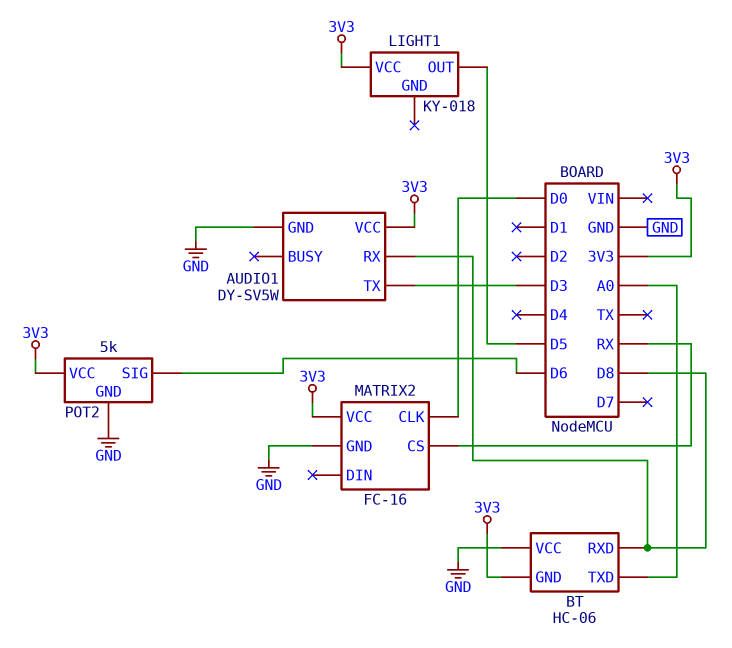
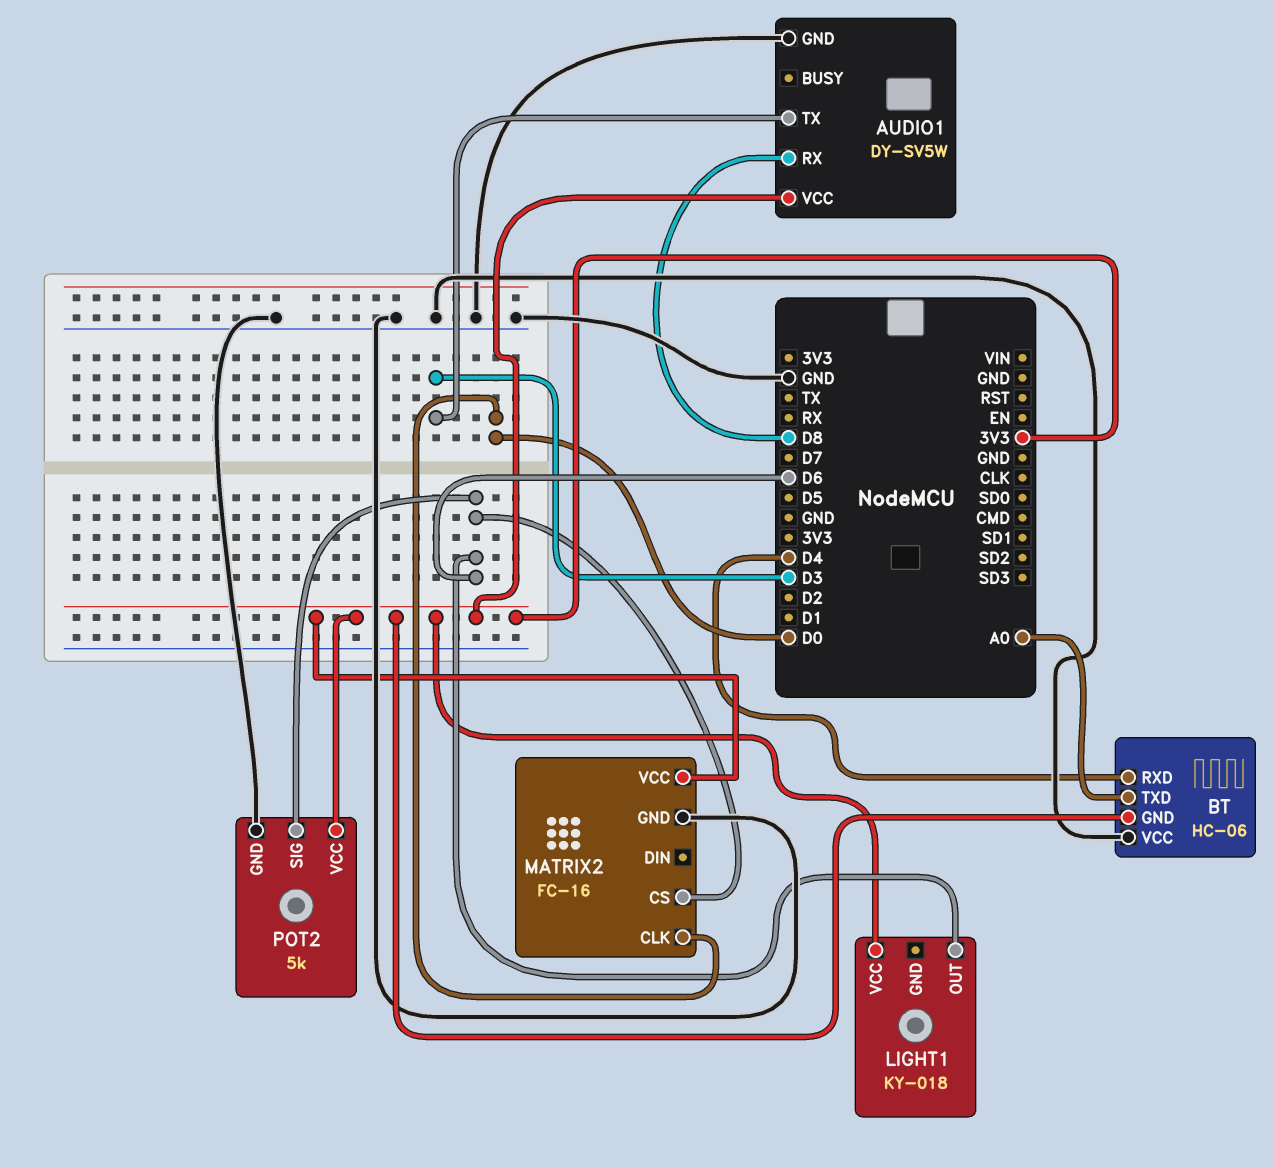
BT pin RXD: D8 -> D4
LIGHT1 pin OUT: D5 -> D6
MATRIX2 pin CS: RX -> D6

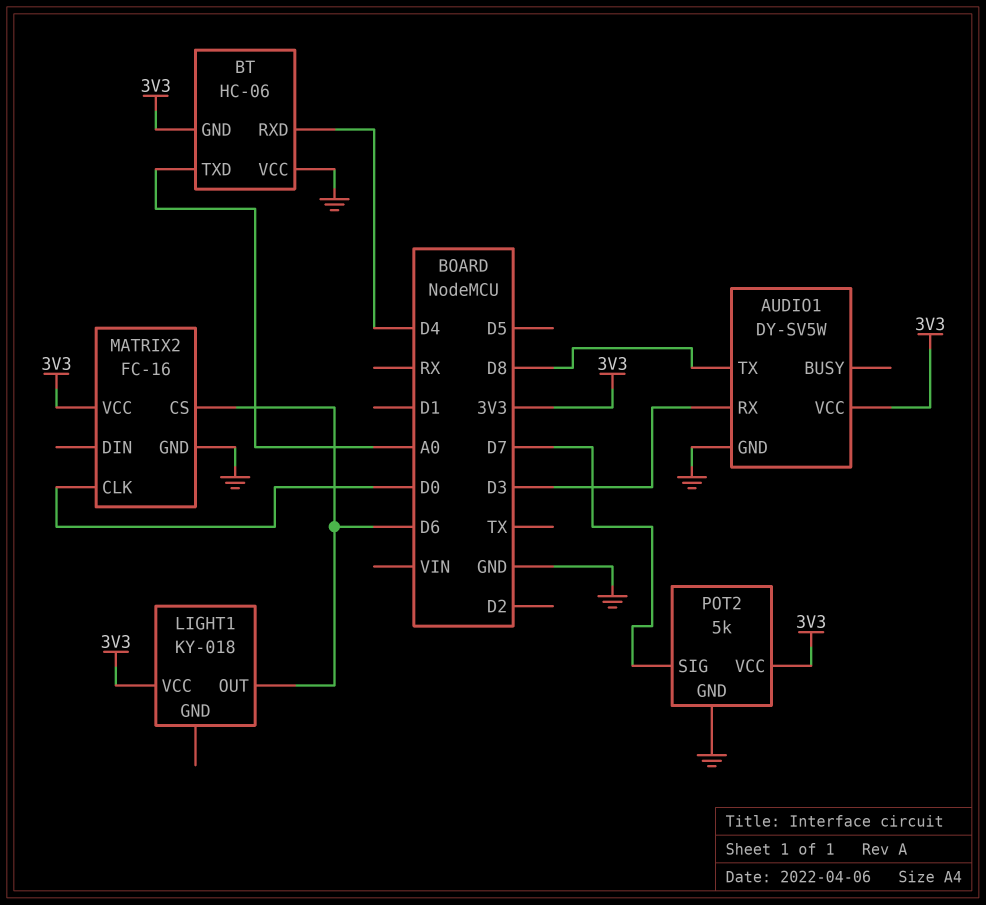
AUDIO1 pin RX: D8 -> D3
AUDIO1 pin TX: D3 -> D8
POT2 pin SIG: D6 -> D7

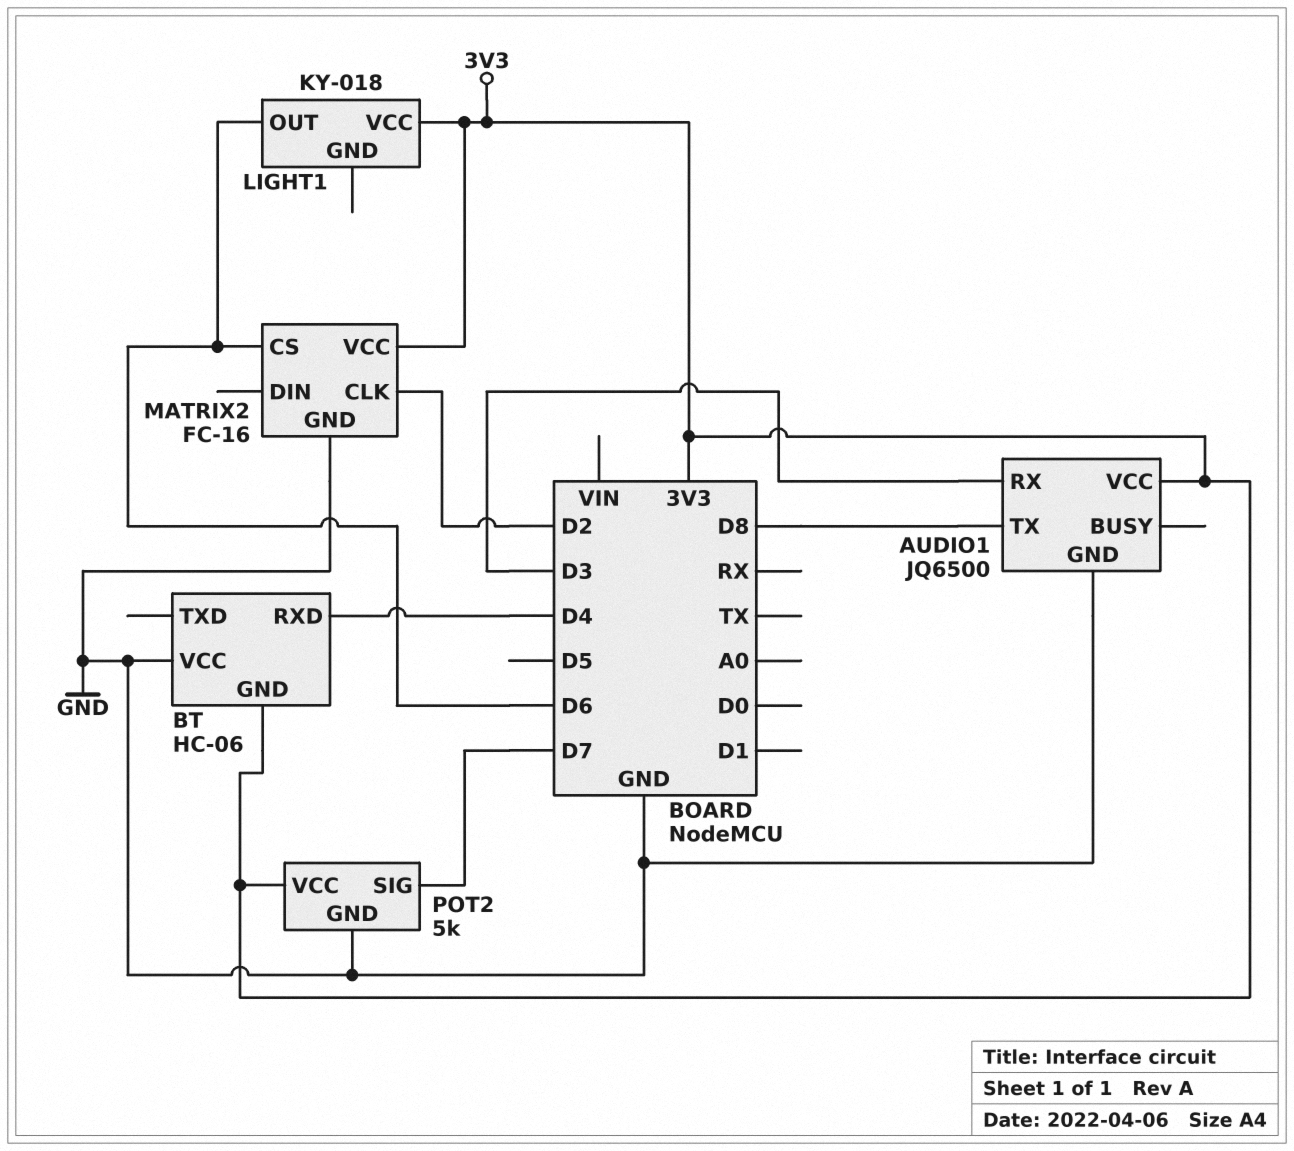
AUDIO1: DY-SV5W -> JQ6500
BT pin TXD: A0 -> none
MATRIX2 pin CLK: D0 -> D2

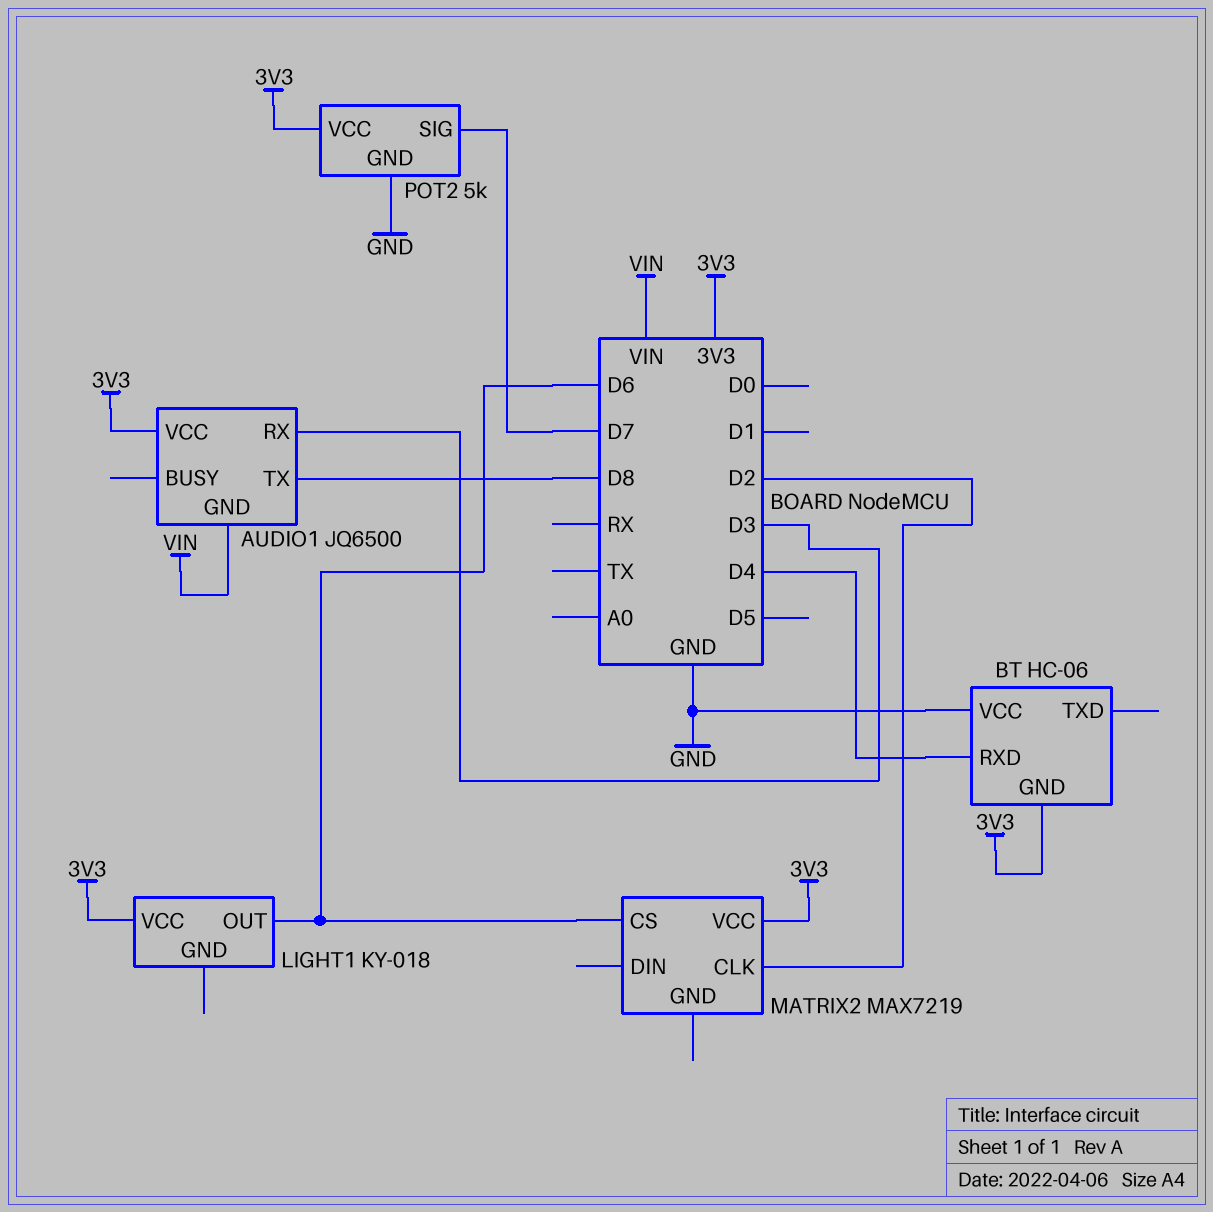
AUDIO1 pin GND: GND -> VIN
MATRIX2: FC-16 -> MAX7219
MATRIX2 pin GND: GND -> none

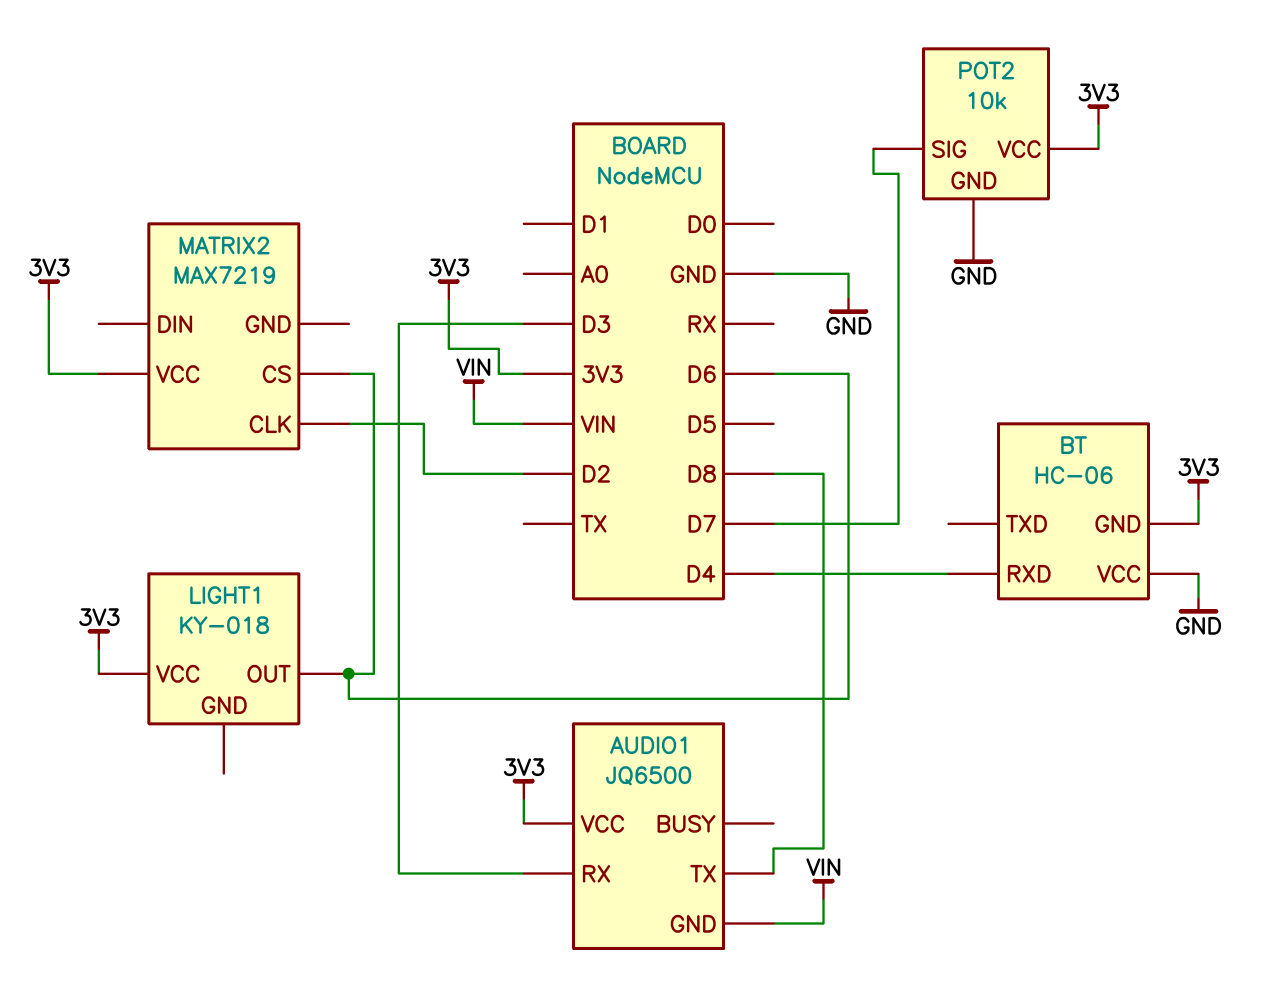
POT2: 5k -> 10k

